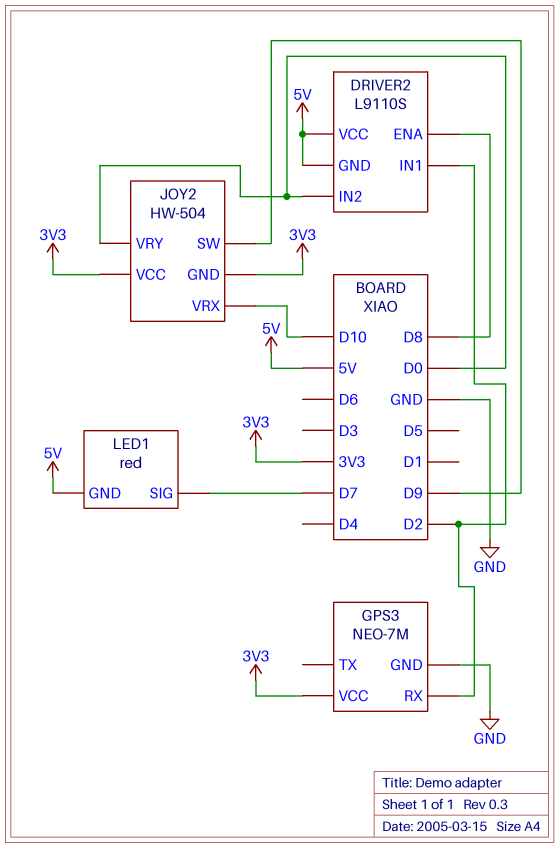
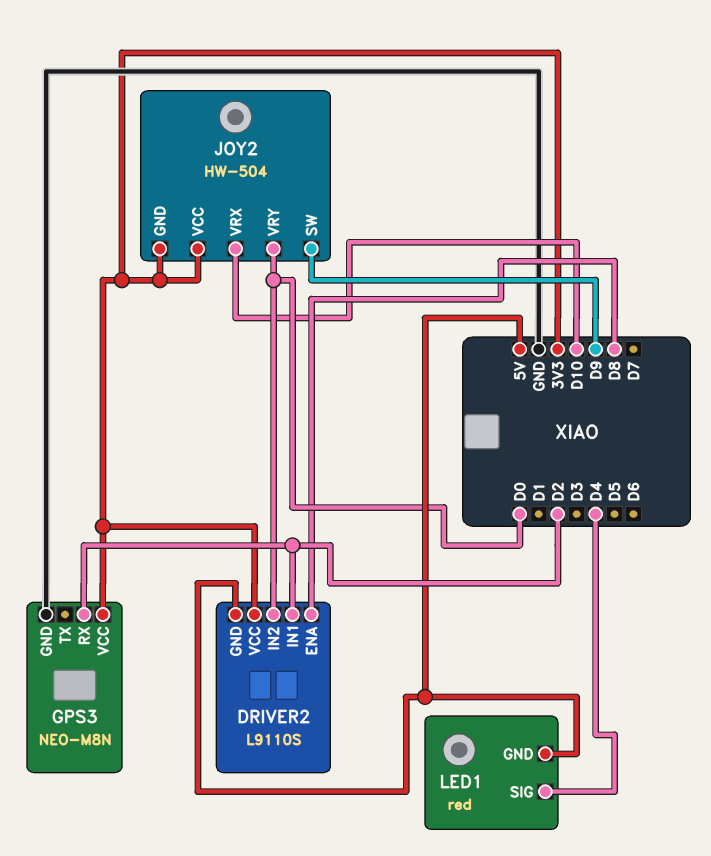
DRIVER2 pin VCC: 5V -> 3V3
GPS3: NEO-7M -> NEO-M8N
LED1 pin SIG: D7 -> D4

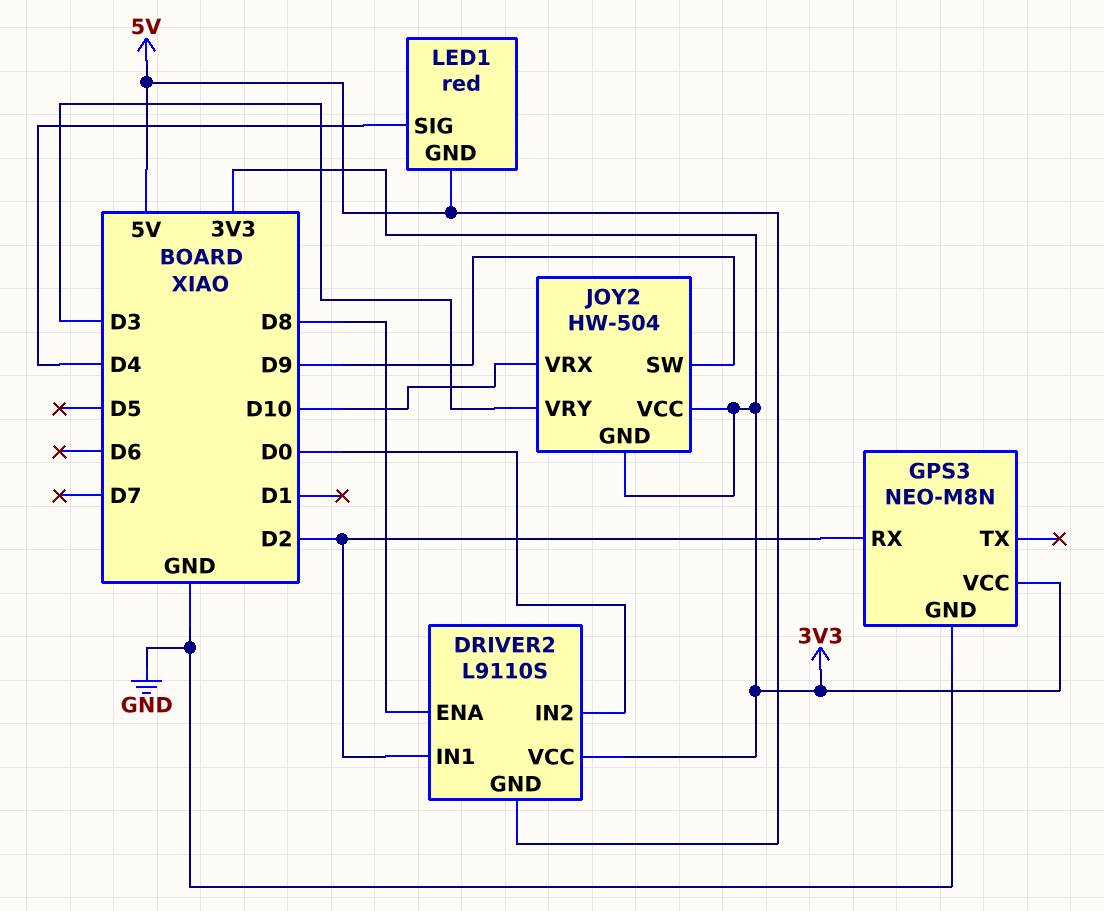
JOY2 pin VRY: D0 -> D3

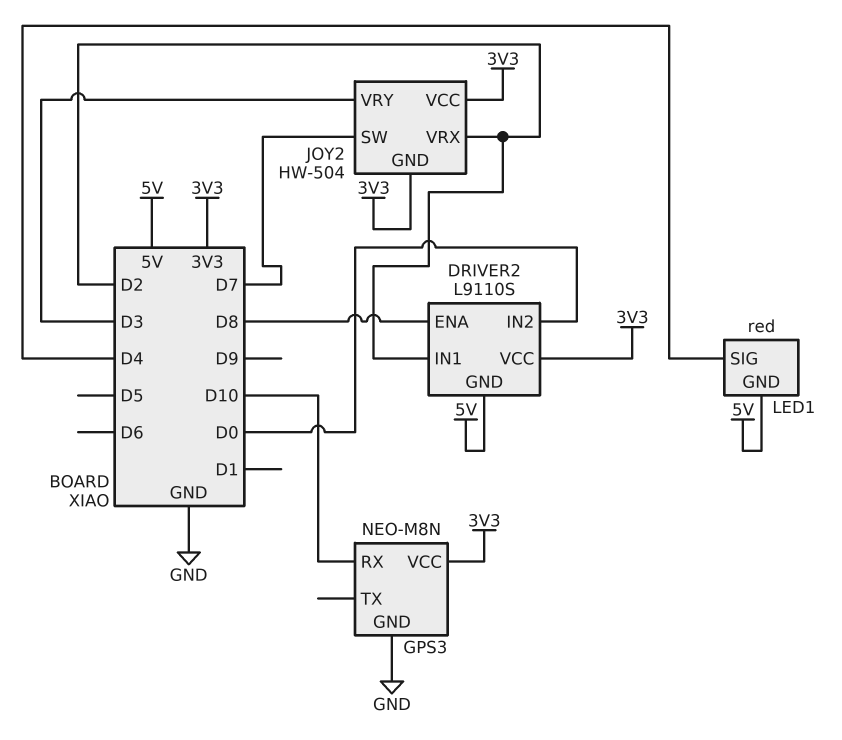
GPS3 pin RX: D2 -> D10
JOY2 pin SW: D9 -> D7
JOY2 pin VRX: D10 -> D2

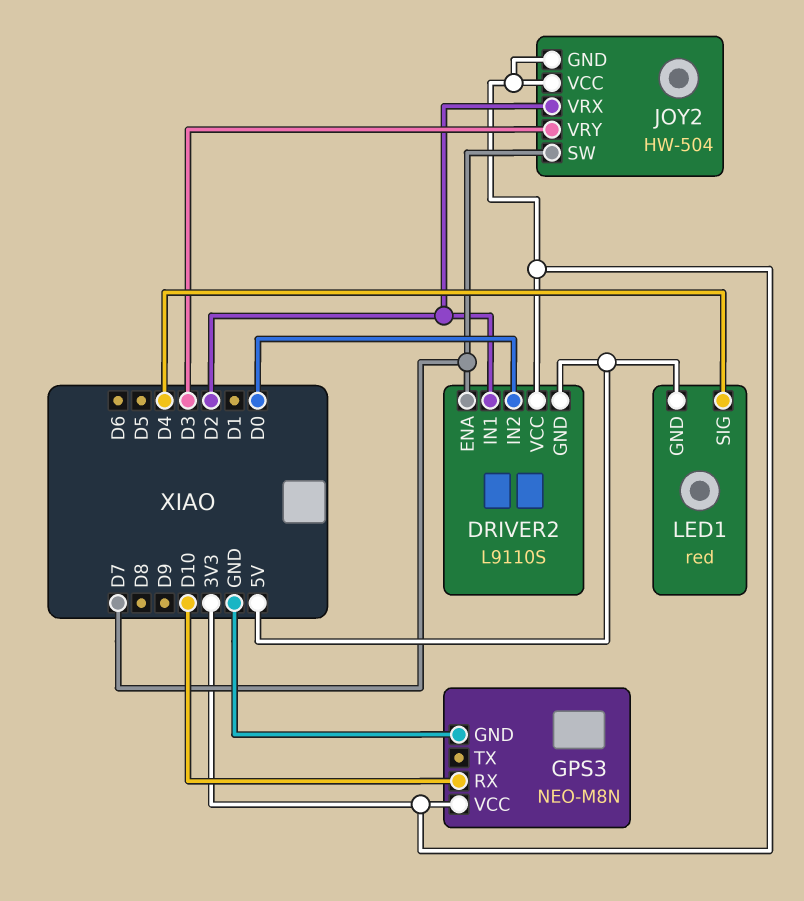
DRIVER2 pin ENA: D8 -> D7

